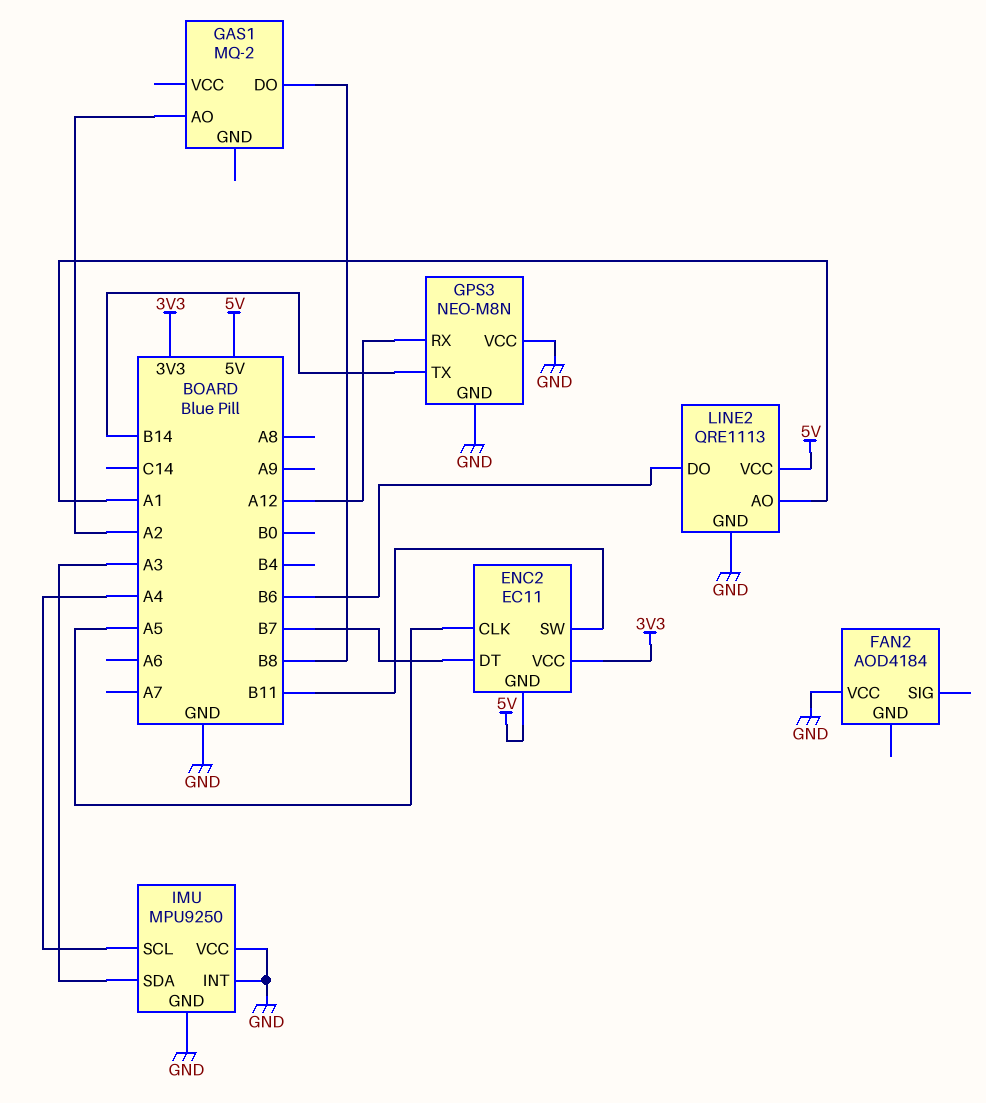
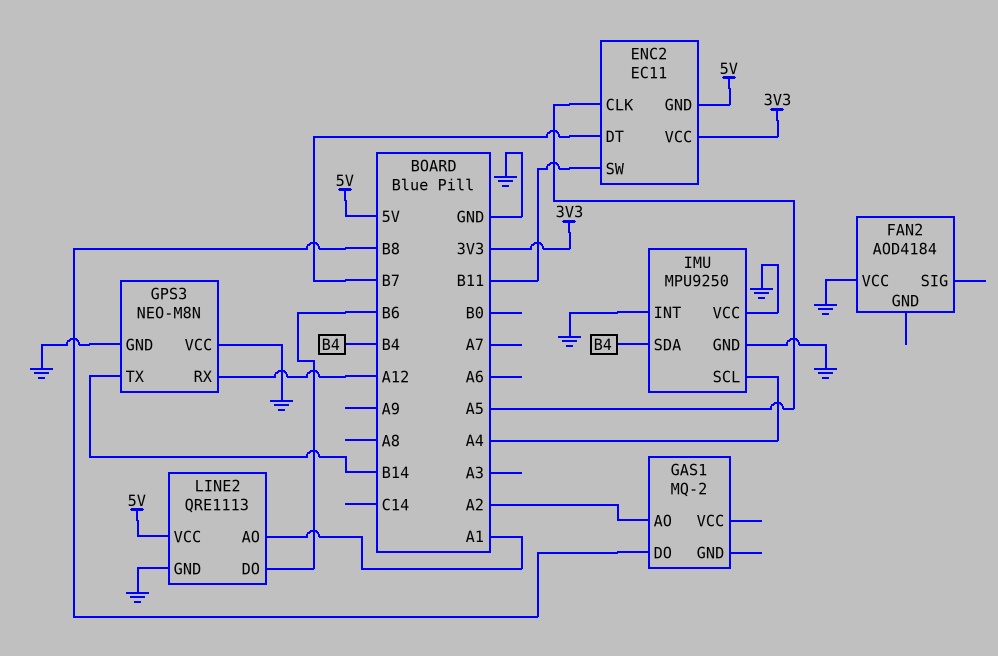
IMU pin SDA: A3 -> B4

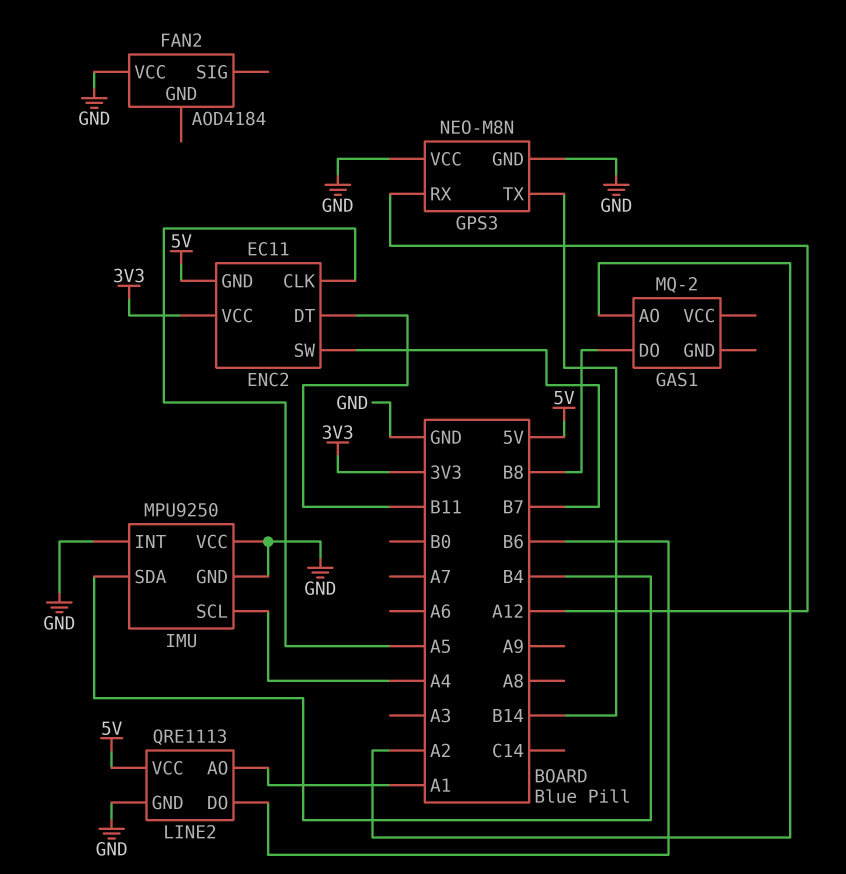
ENC2 pin DT: B7 -> B11
ENC2 pin SW: B11 -> B7

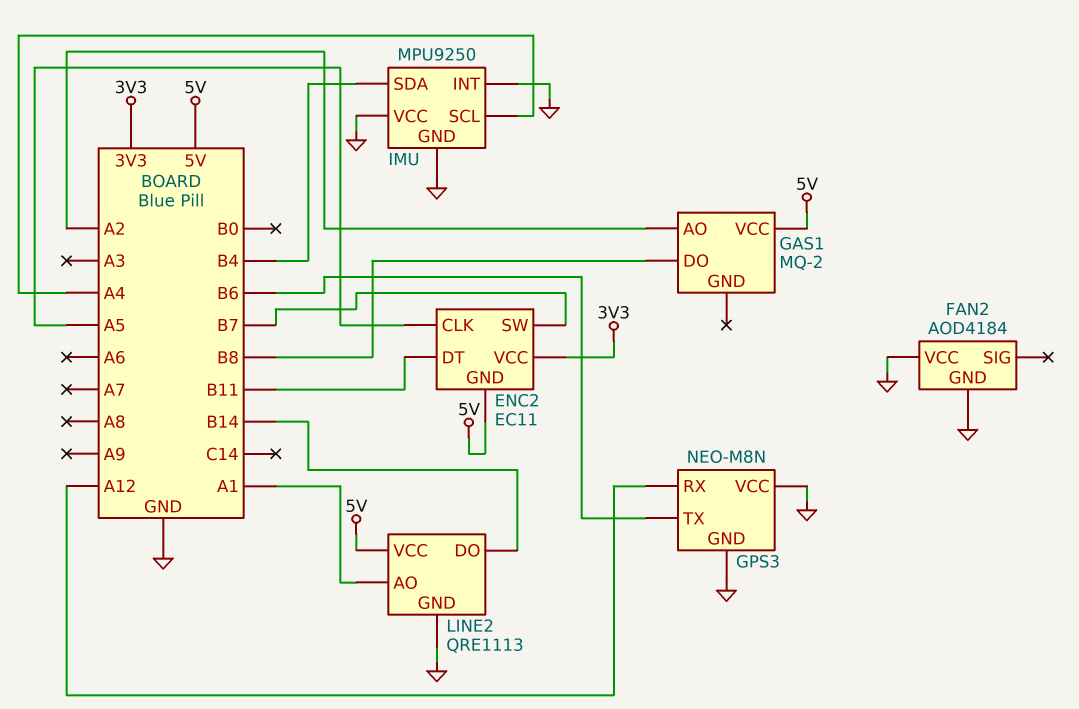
FAN2 pin GND: none -> GND
GAS1 pin VCC: none -> 5V
GPS3 pin TX: B14 -> B6
LINE2 pin DO: B6 -> B14

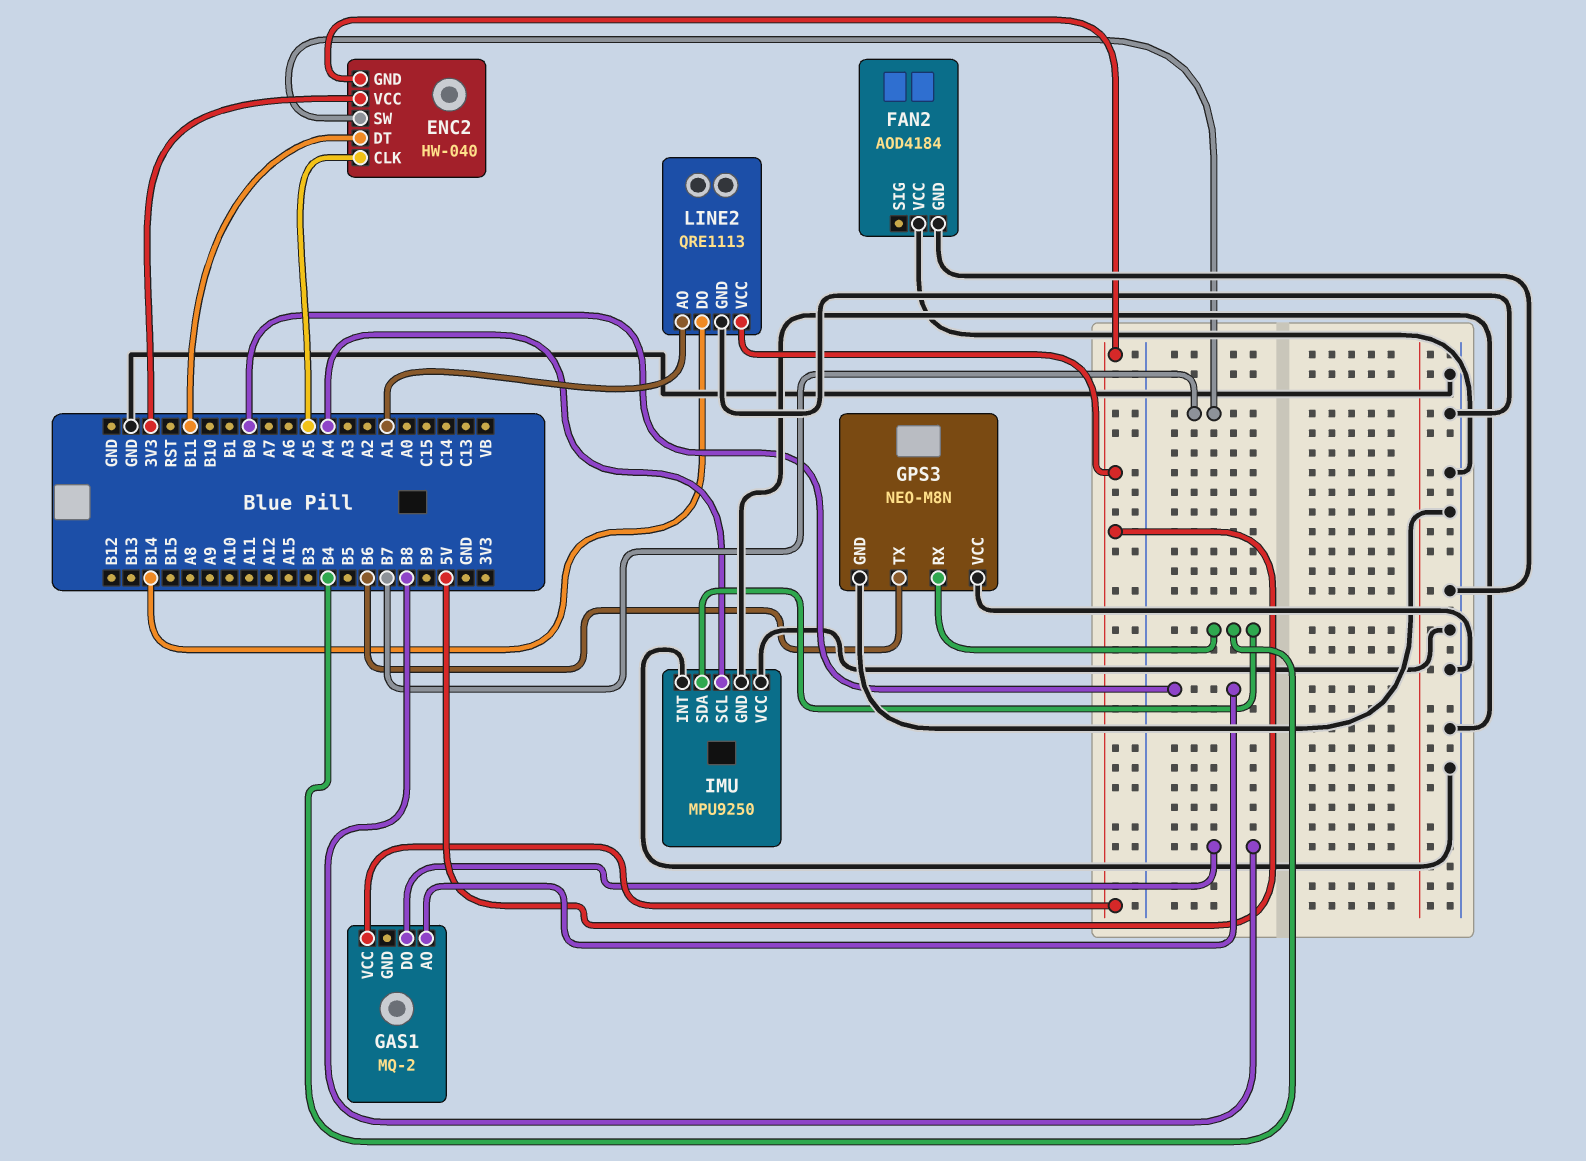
ENC2: EC11 -> HW-040
GAS1 pin AO: A2 -> B0
GPS3 pin RX: A12 -> B4

